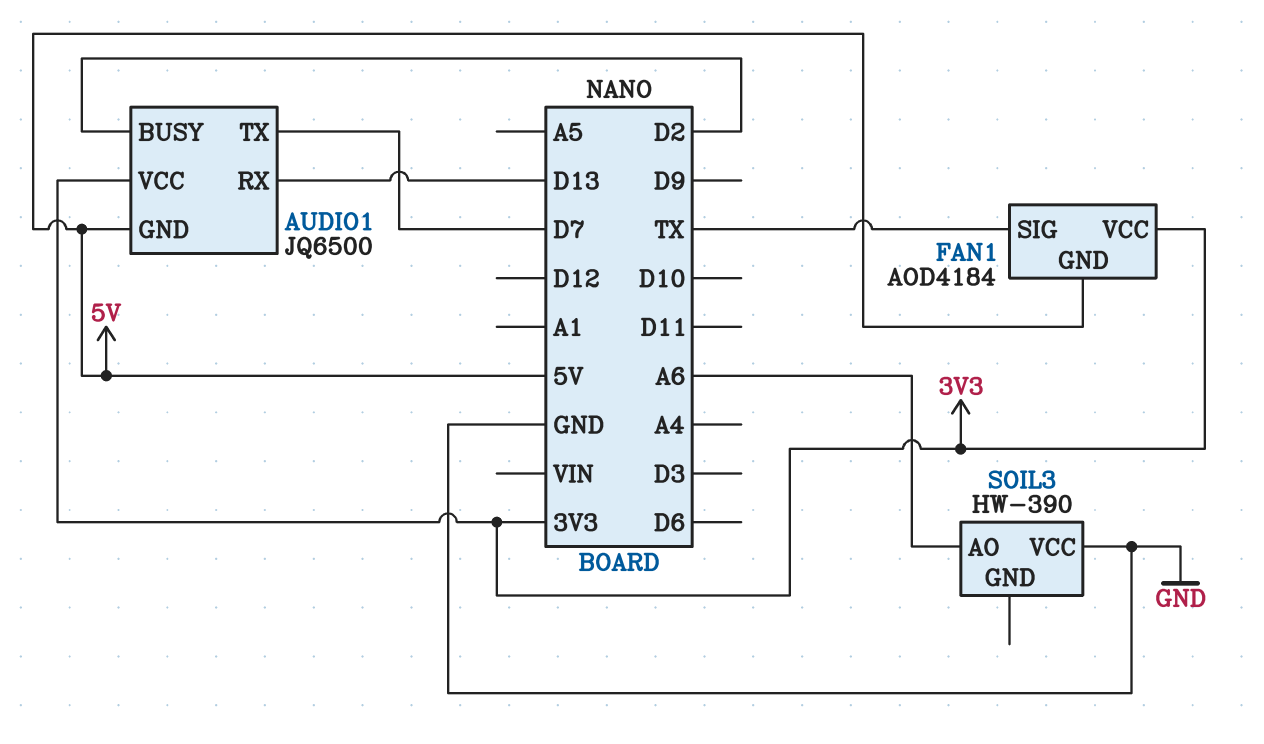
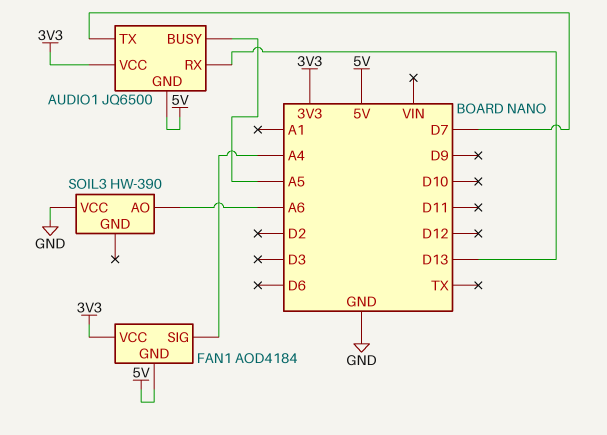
AUDIO1 pin BUSY: D2 -> A5
FAN1 pin SIG: TX -> A4

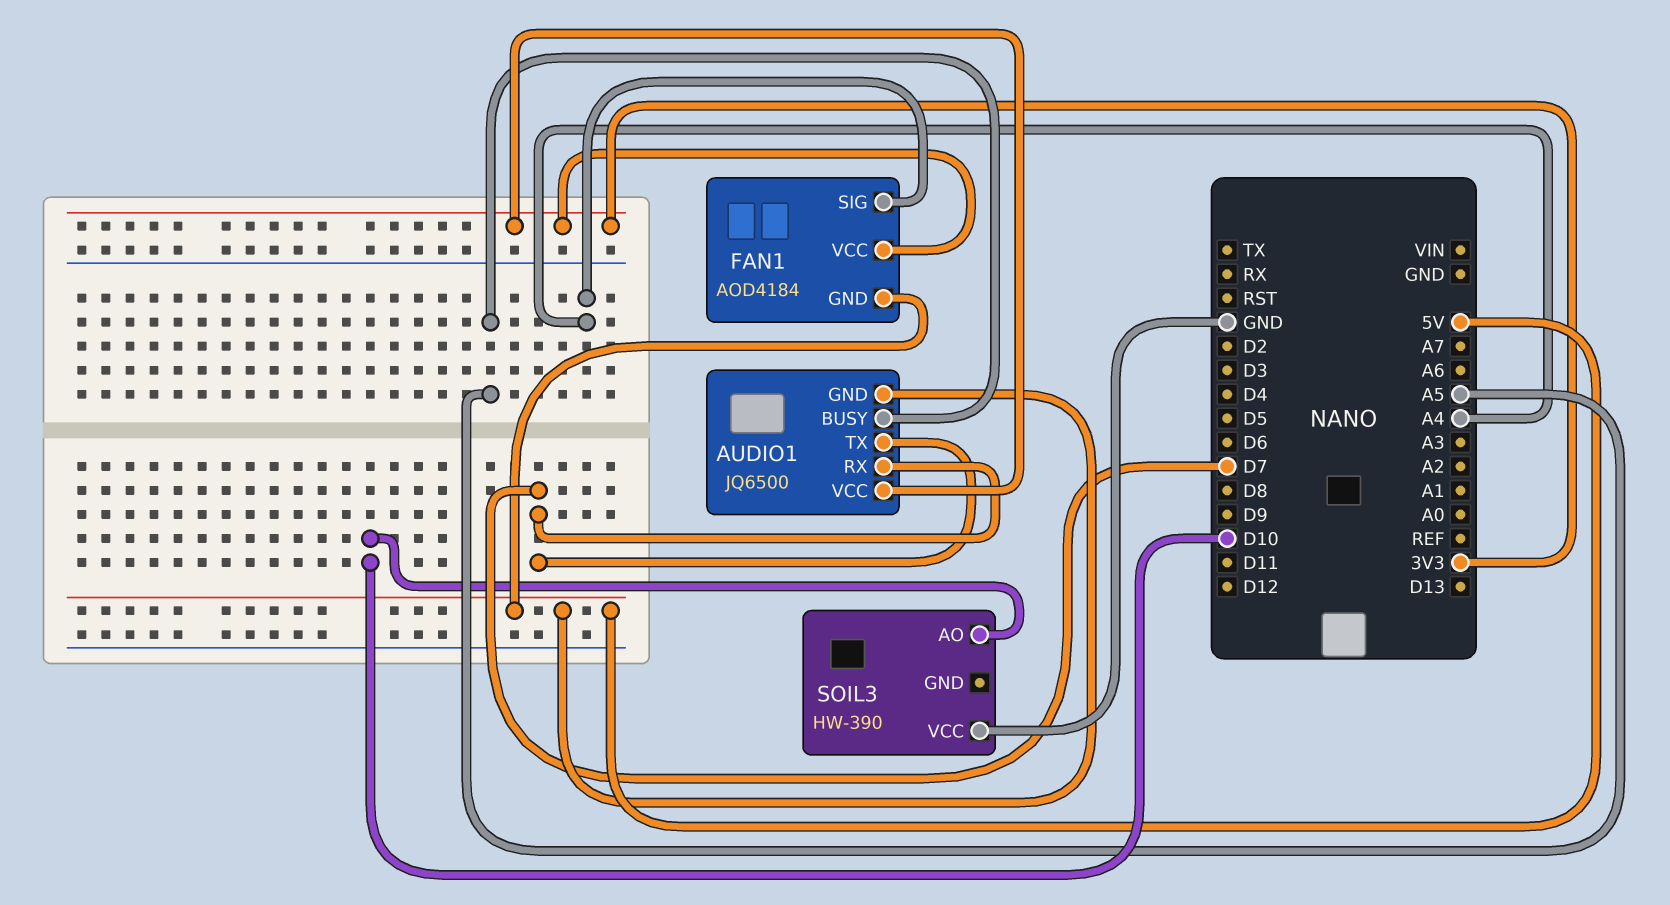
AUDIO1 pin RX: D13 -> D7
SOIL3 pin AO: A6 -> D10

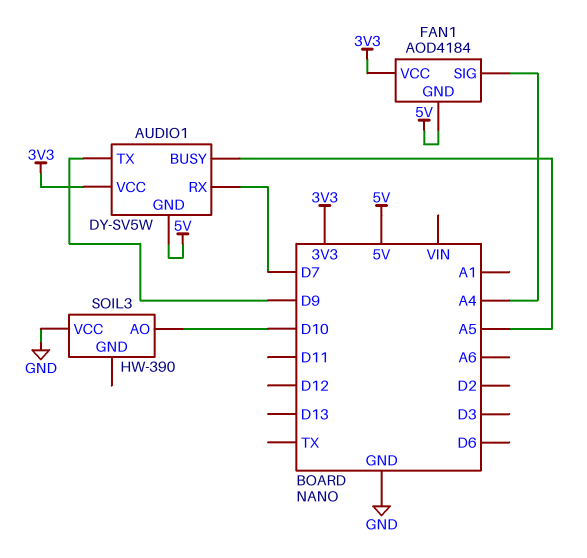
AUDIO1: JQ6500 -> DY-SV5W
AUDIO1 pin TX: D7 -> D9

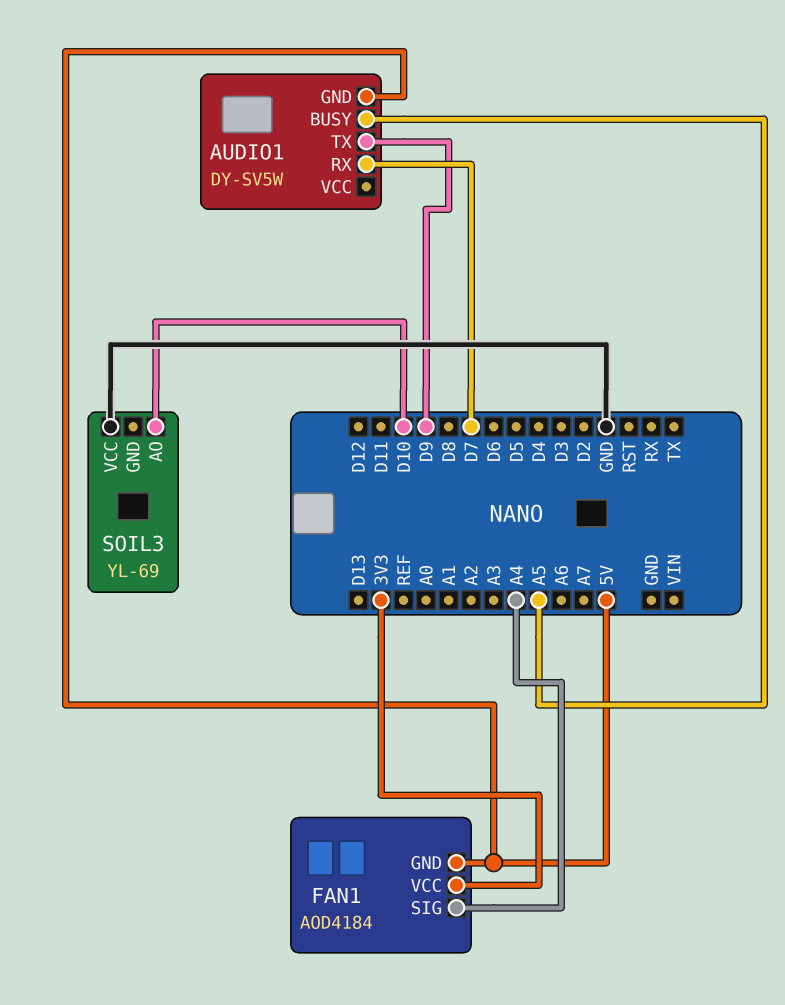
AUDIO1 pin VCC: 3V3 -> none
SOIL3: HW-390 -> YL-69

